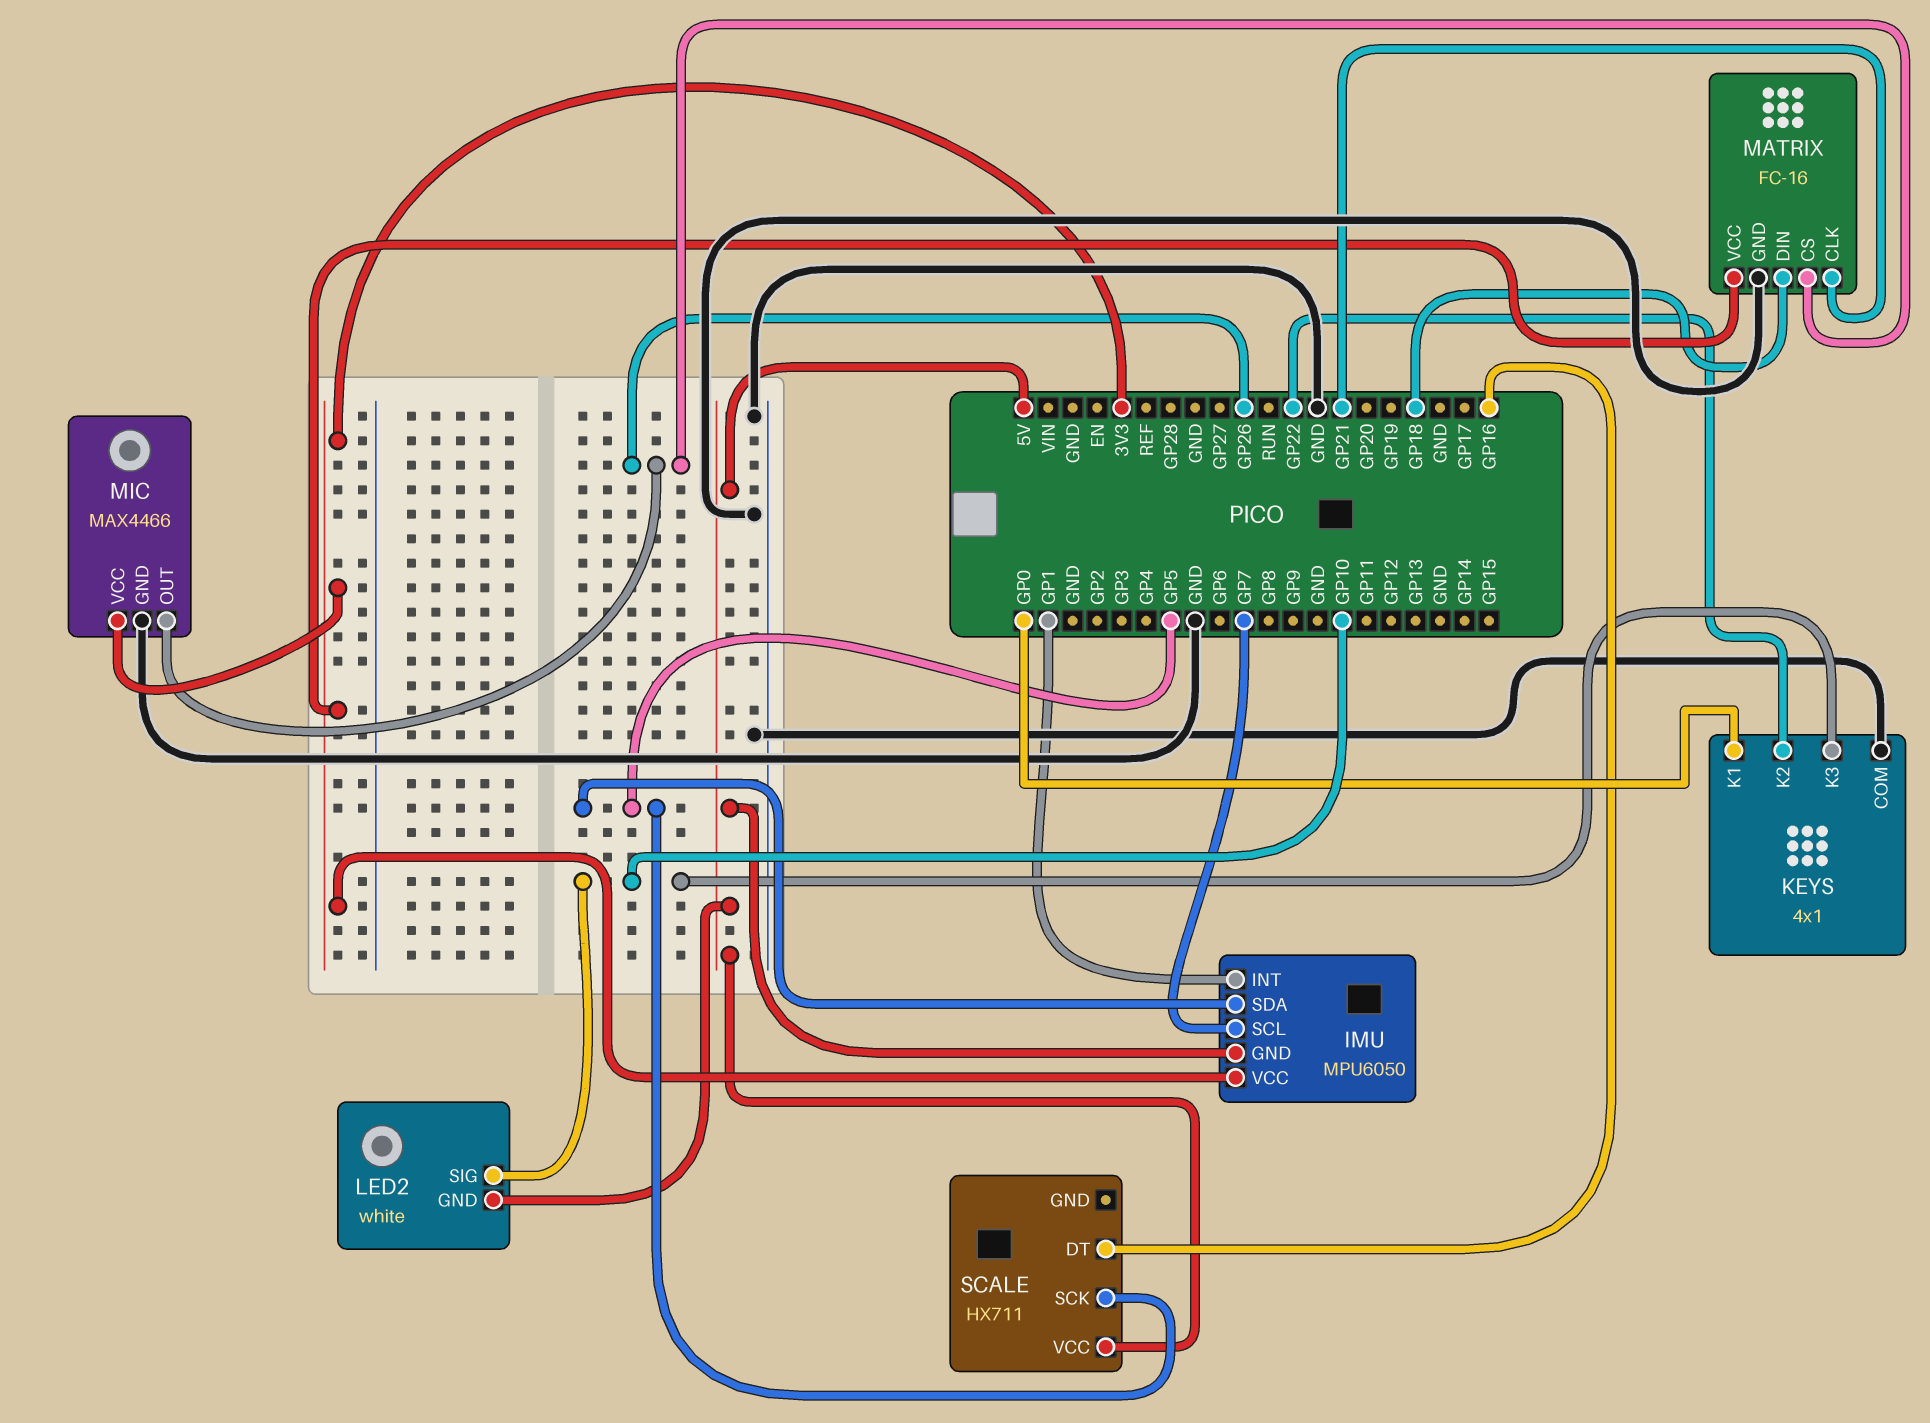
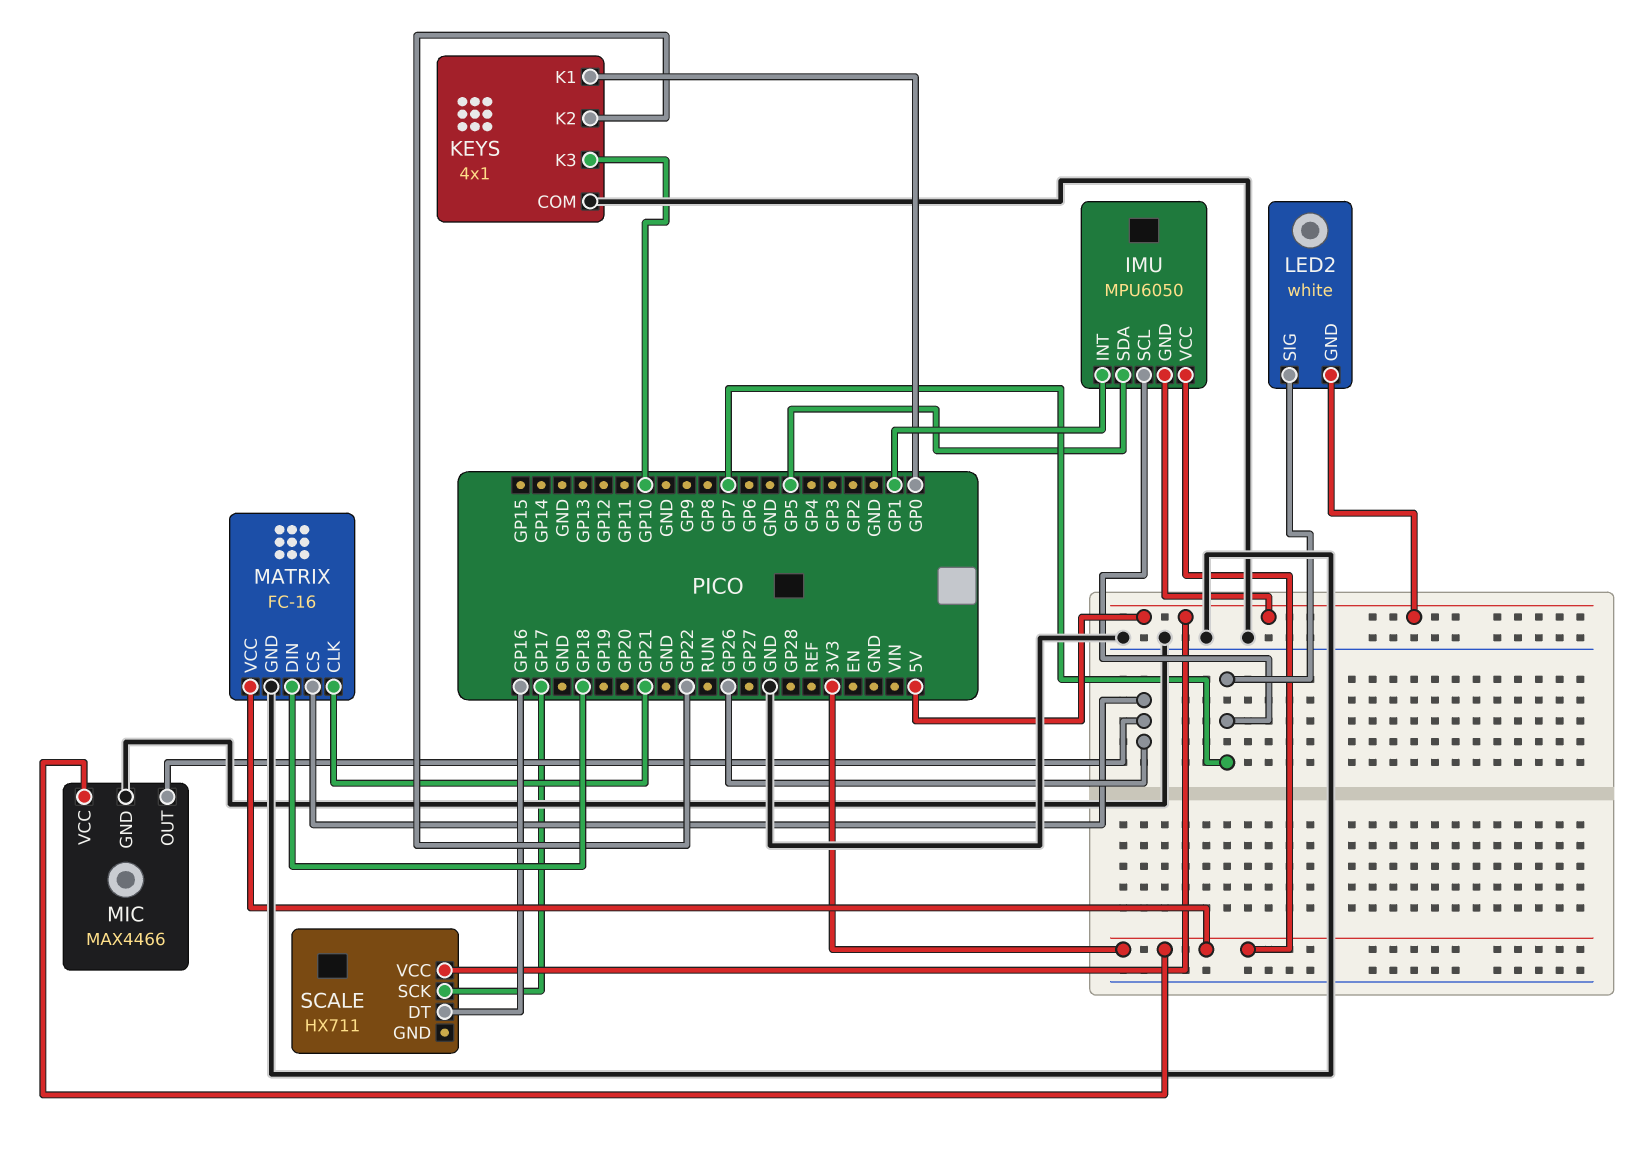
LED2 pin SIG: GP10 -> GP7
SCALE pin SCK: GP5 -> GP17

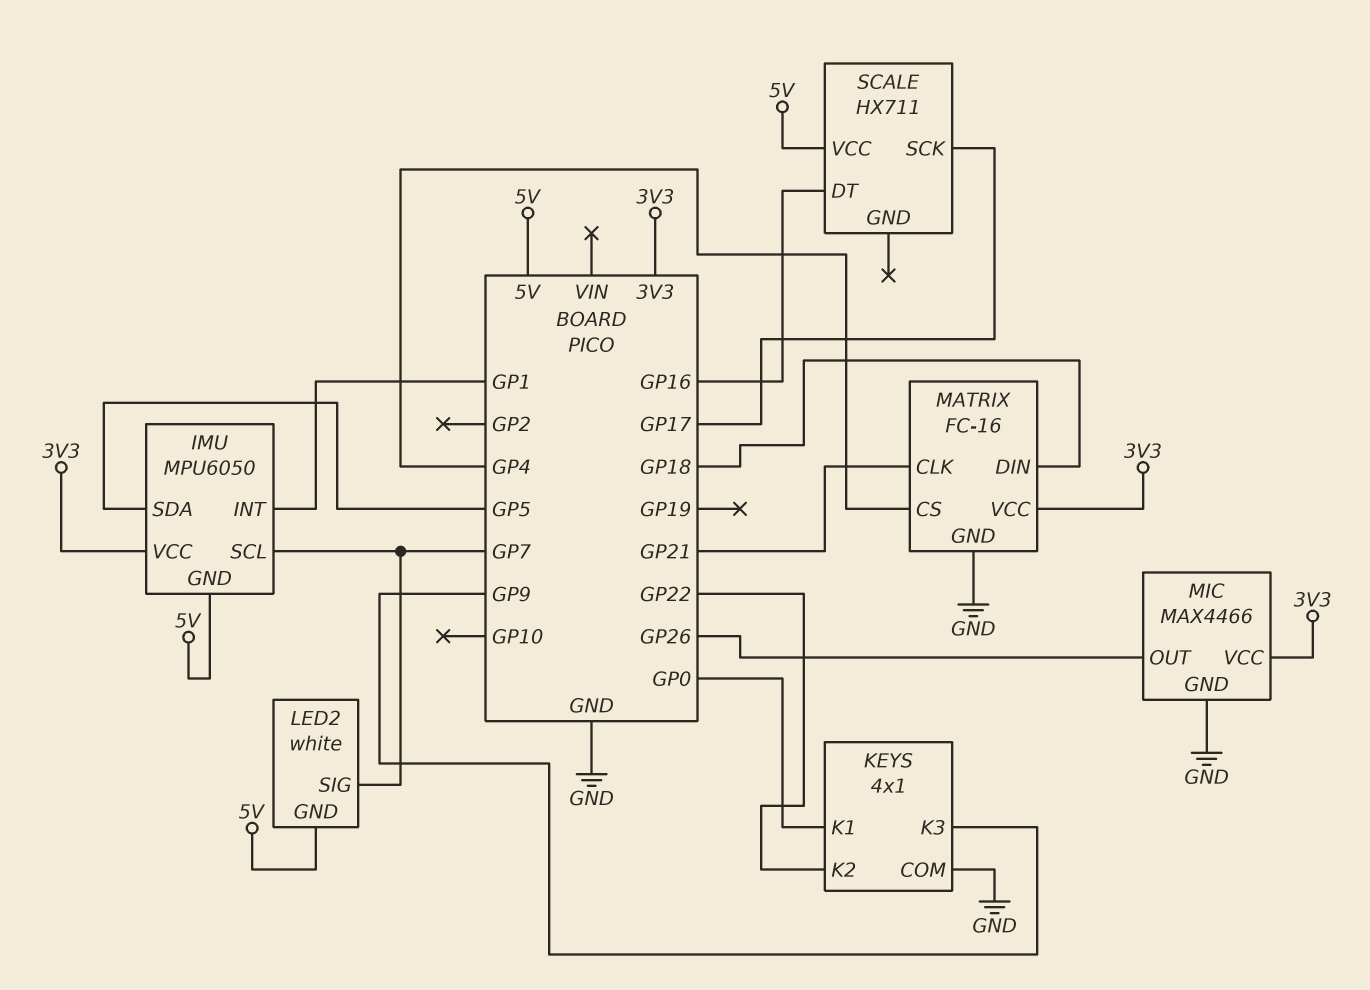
KEYS pin K3: GP10 -> GP9
MATRIX pin CS: GP26 -> GP4

